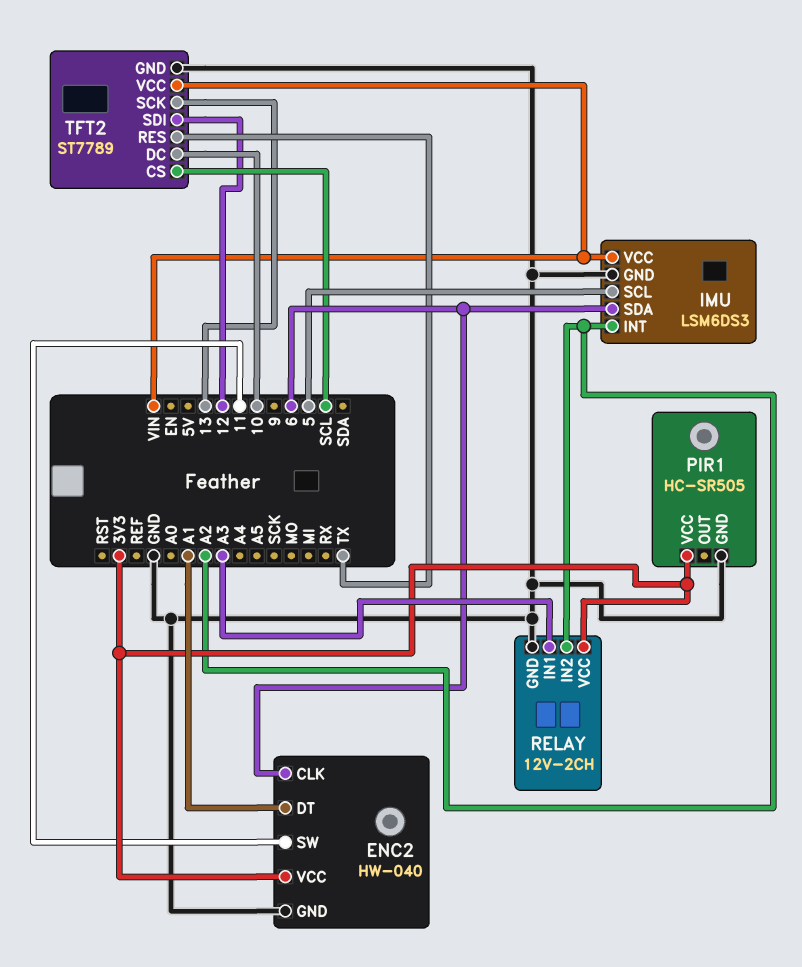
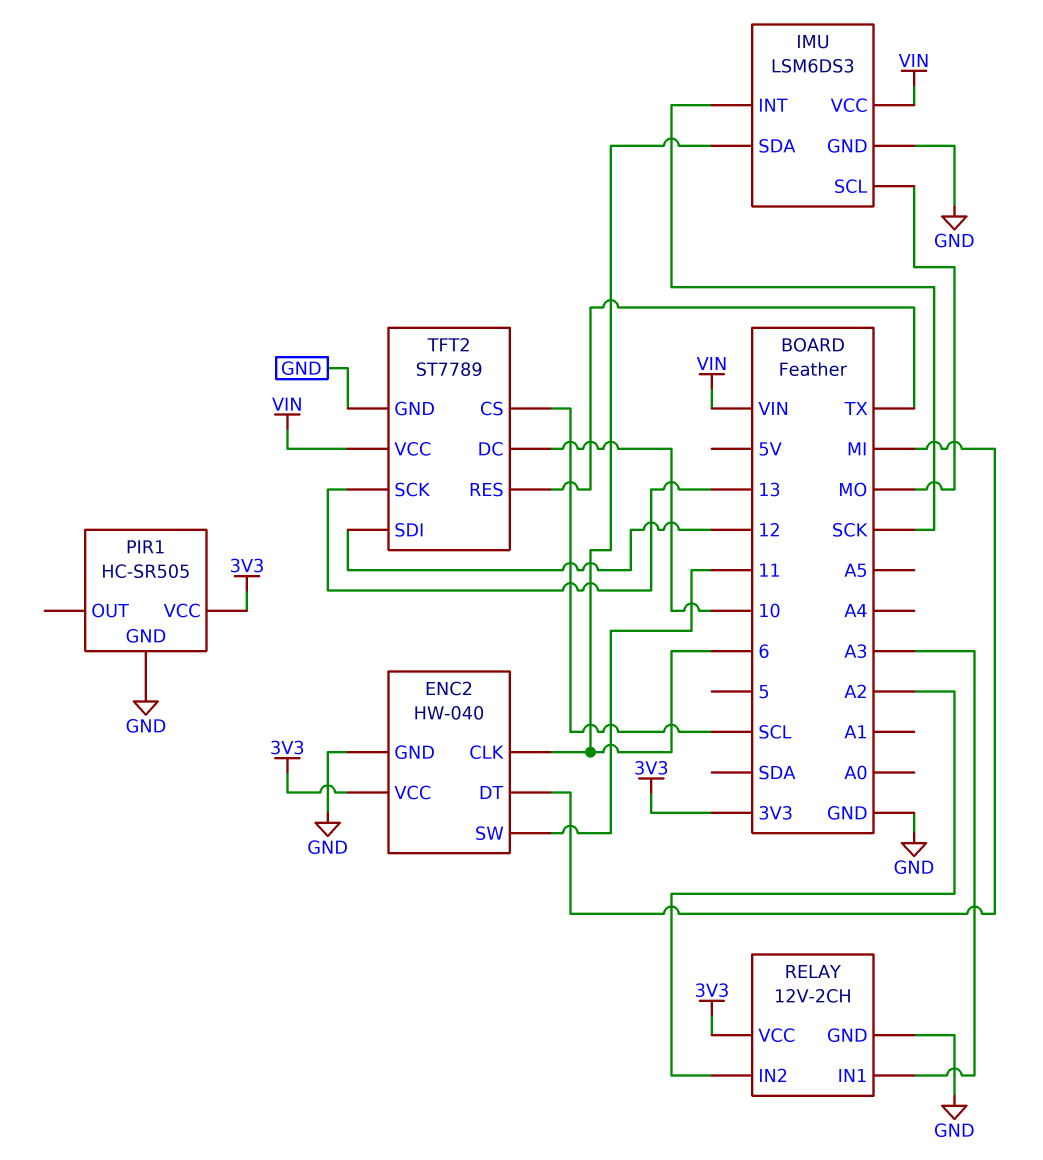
ENC2 pin DT: A1 -> MI
IMU pin INT: A2 -> SCK
IMU pin SCL: 5 -> MO

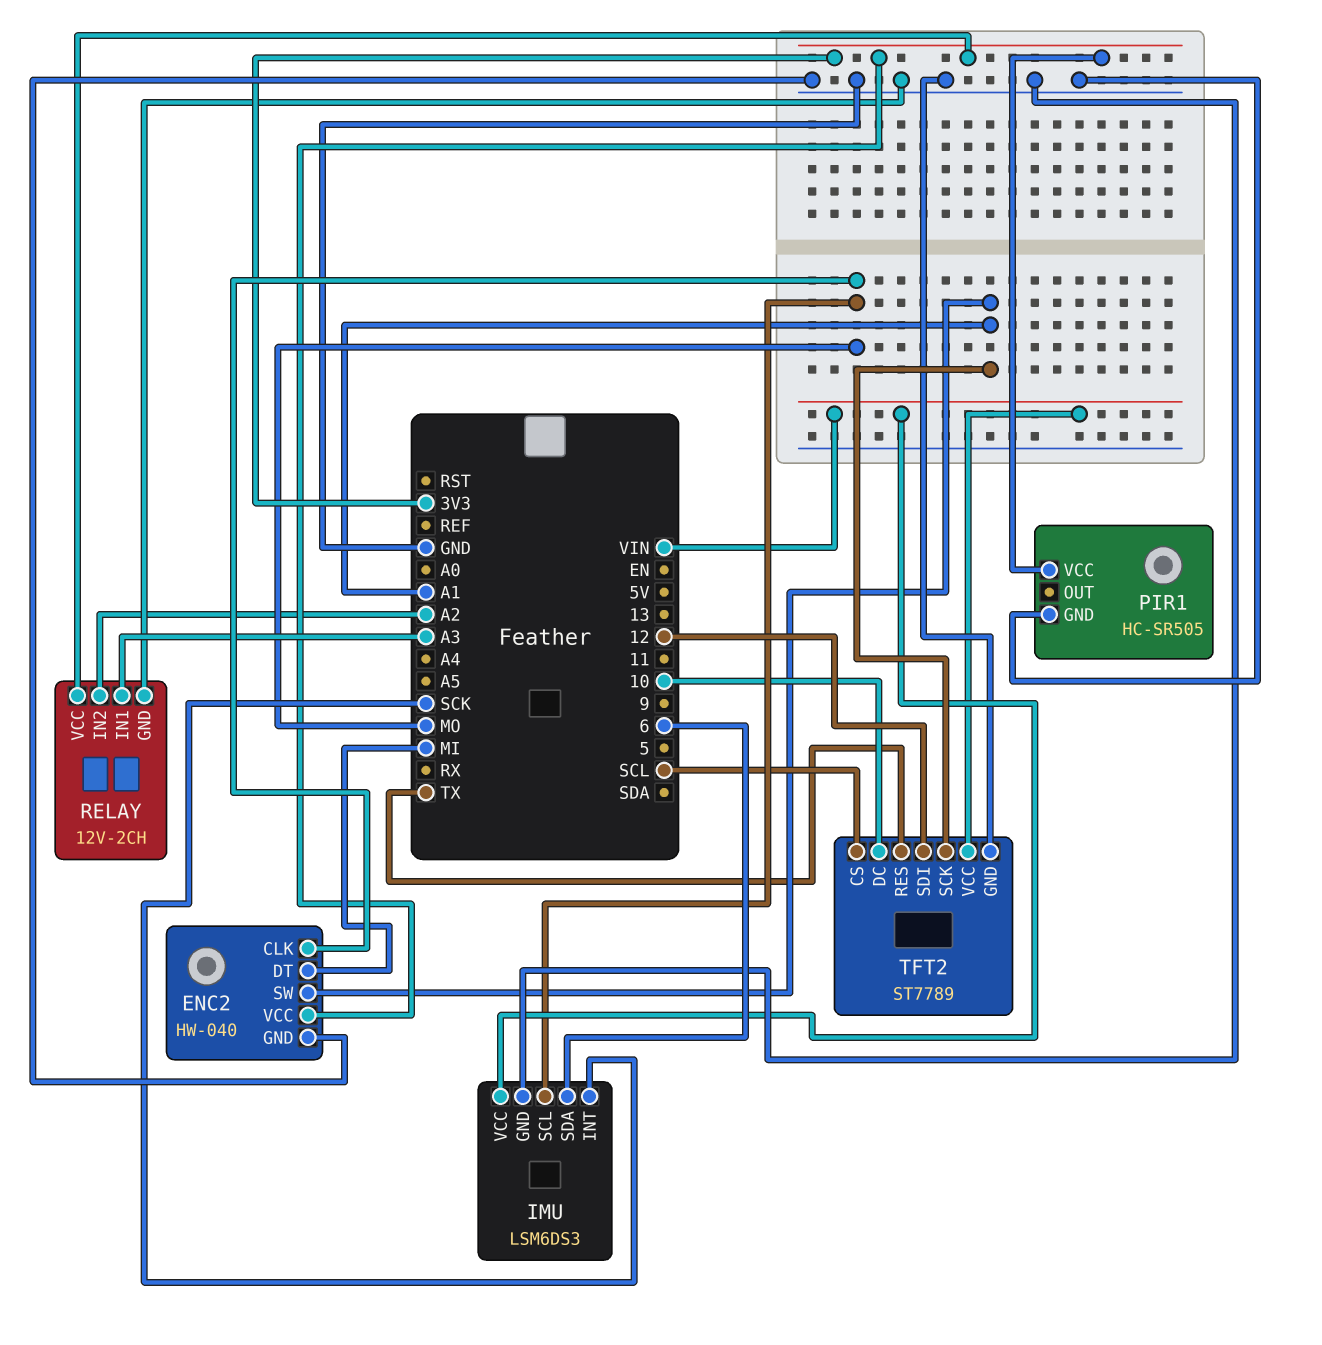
ENC2 pin CLK: 6 -> MO
ENC2 pin SW: 11 -> A1
TFT2 pin SCK: 13 -> A1

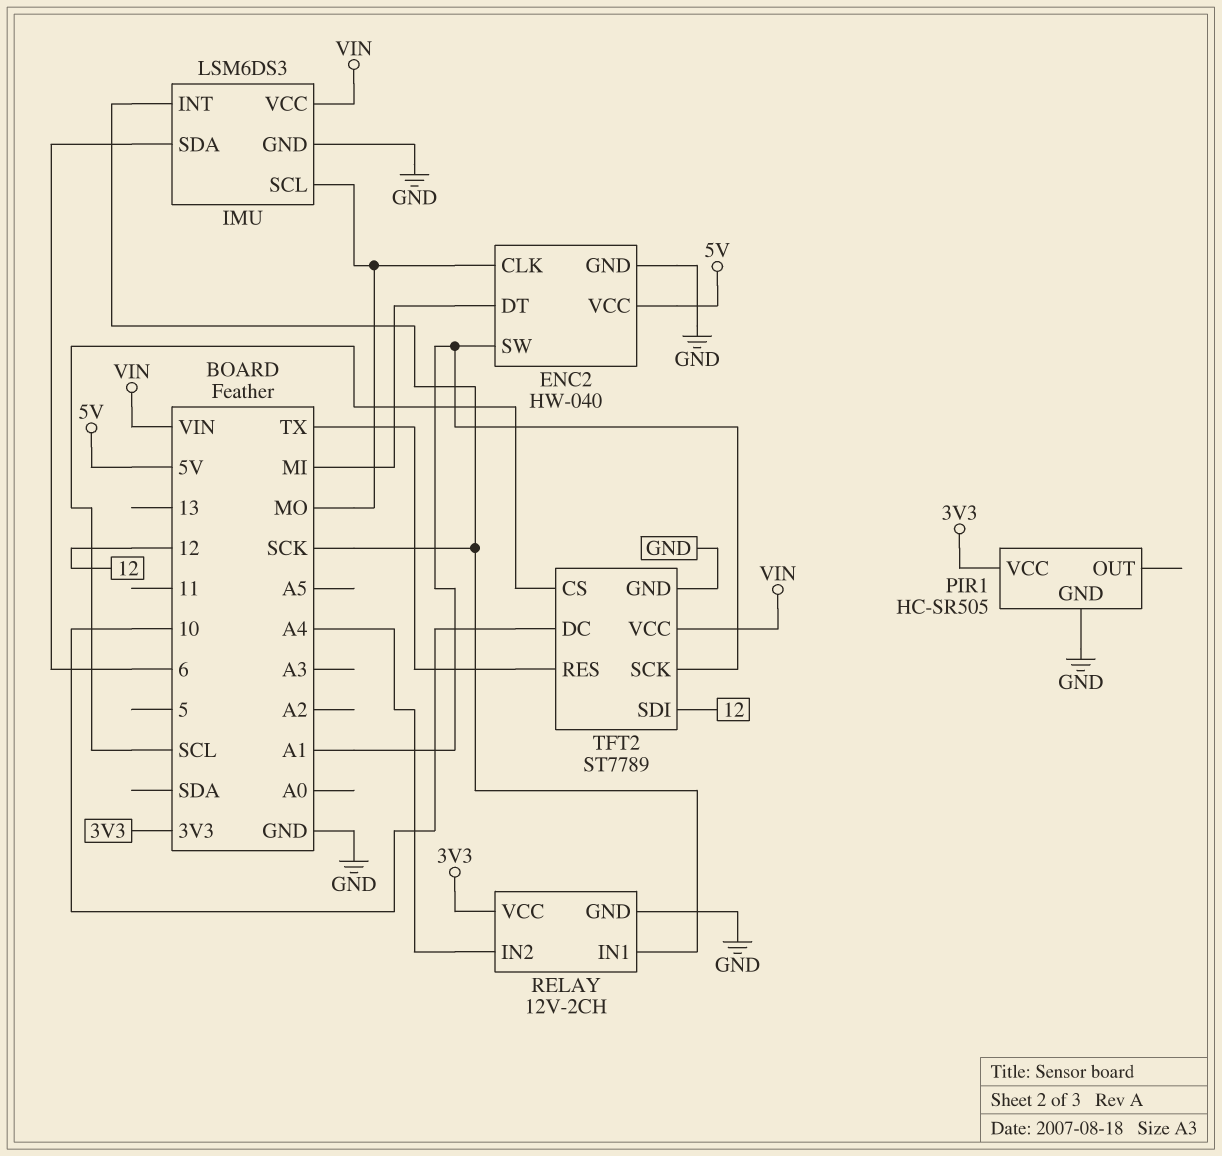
ENC2 pin VCC: 3V3 -> 5V
RELAY pin IN1: A3 -> SCK
RELAY pin IN2: A2 -> A4

